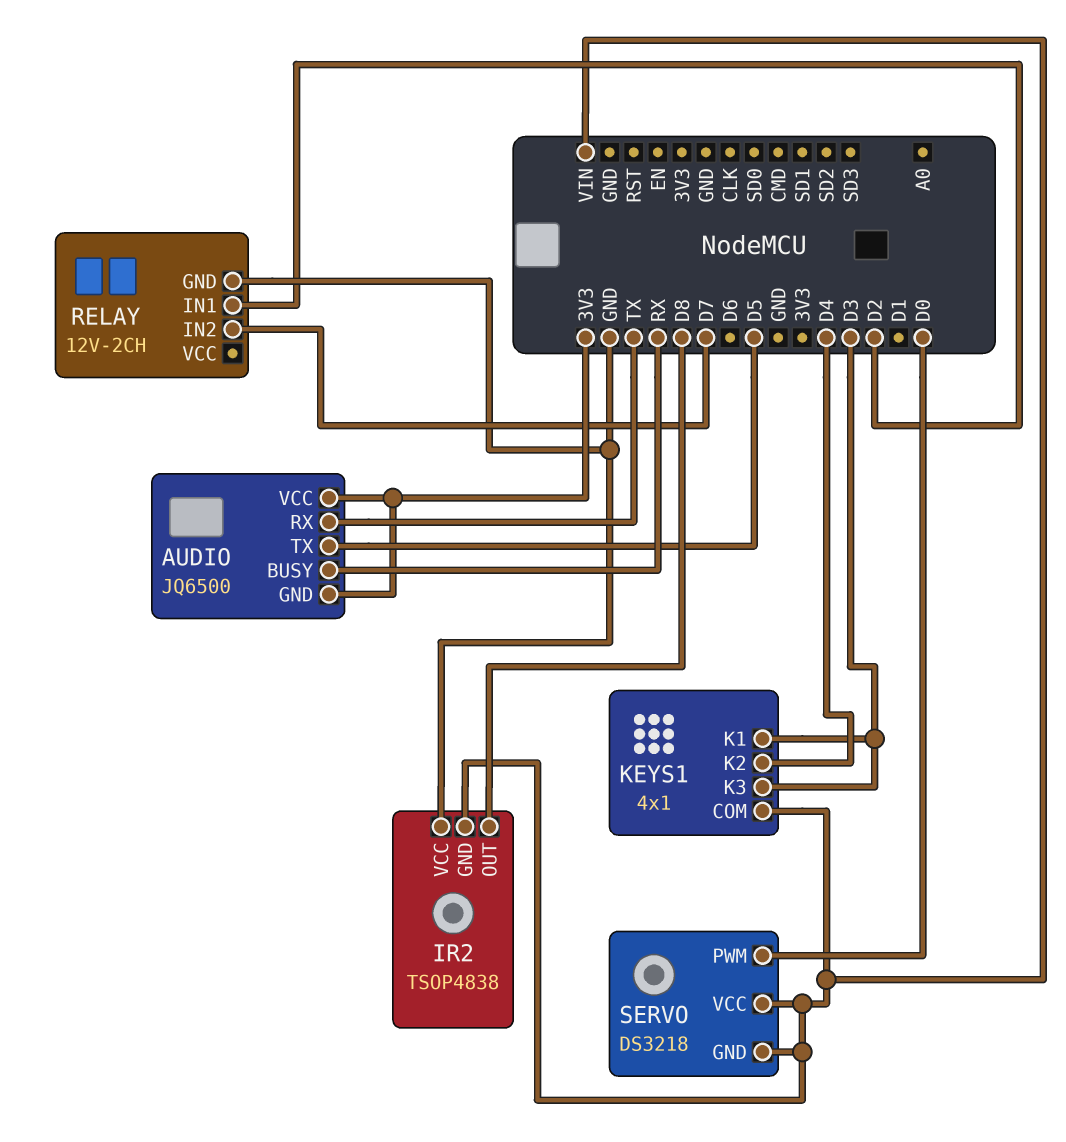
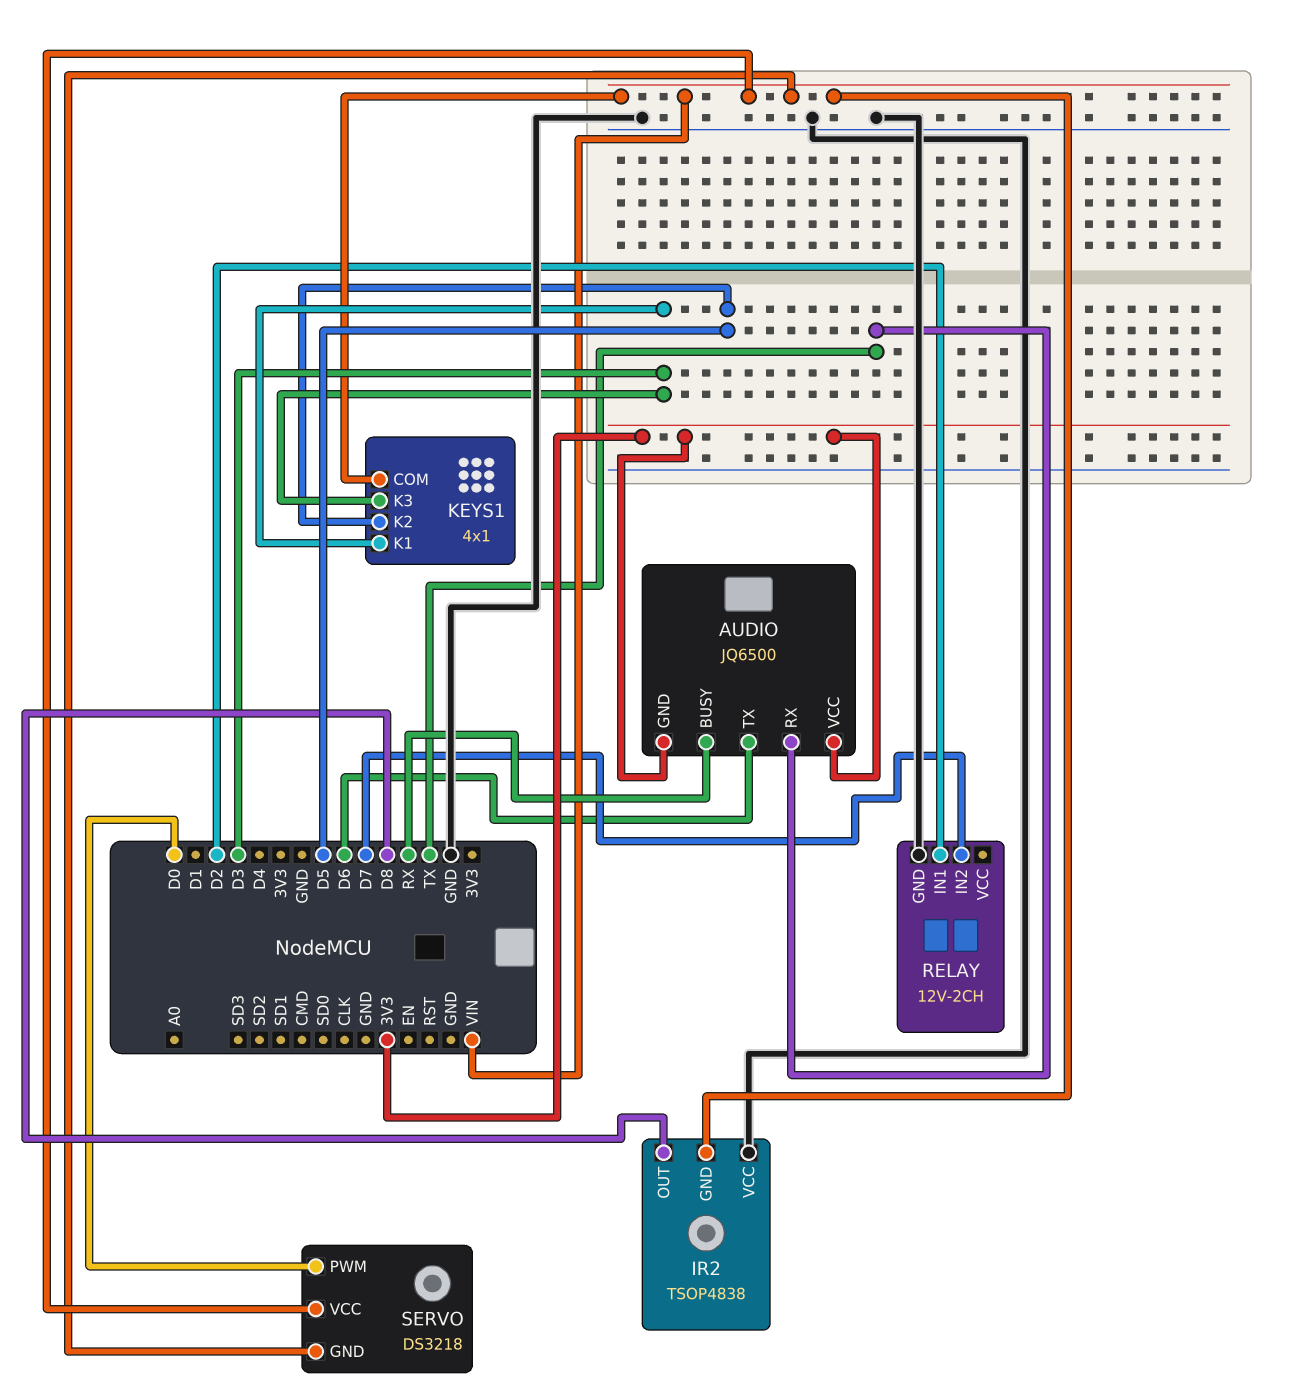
AUDIO pin TX: D5 -> D6
KEYS1 pin K2: D4 -> D5

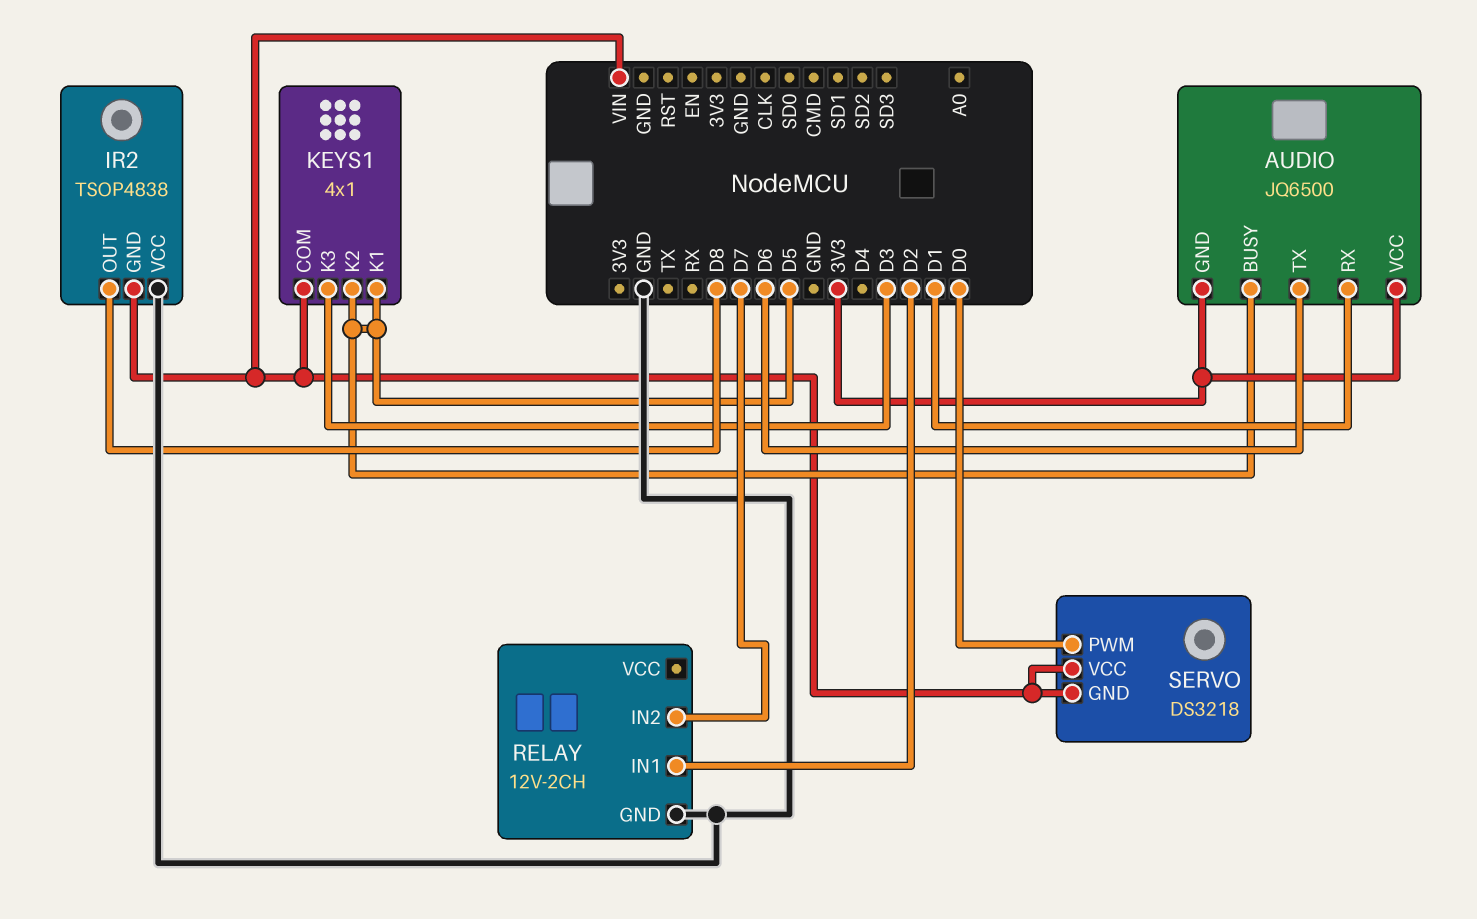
AUDIO pin BUSY: RX -> D5
AUDIO pin RX: TX -> D1
KEYS1 pin K1: D3 -> D5

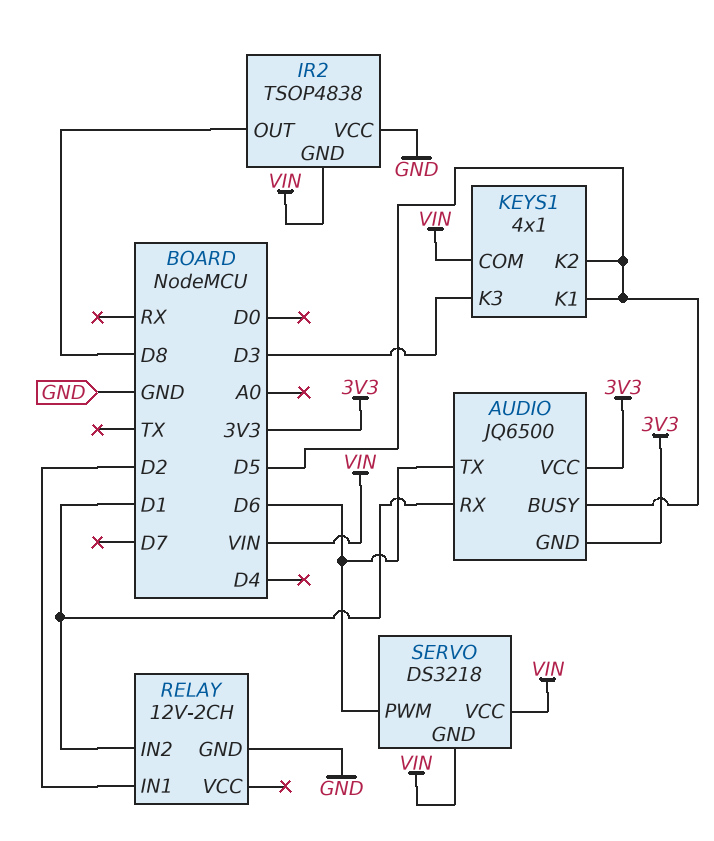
RELAY pin IN2: D7 -> D1
SERVO pin PWM: D0 -> D6

